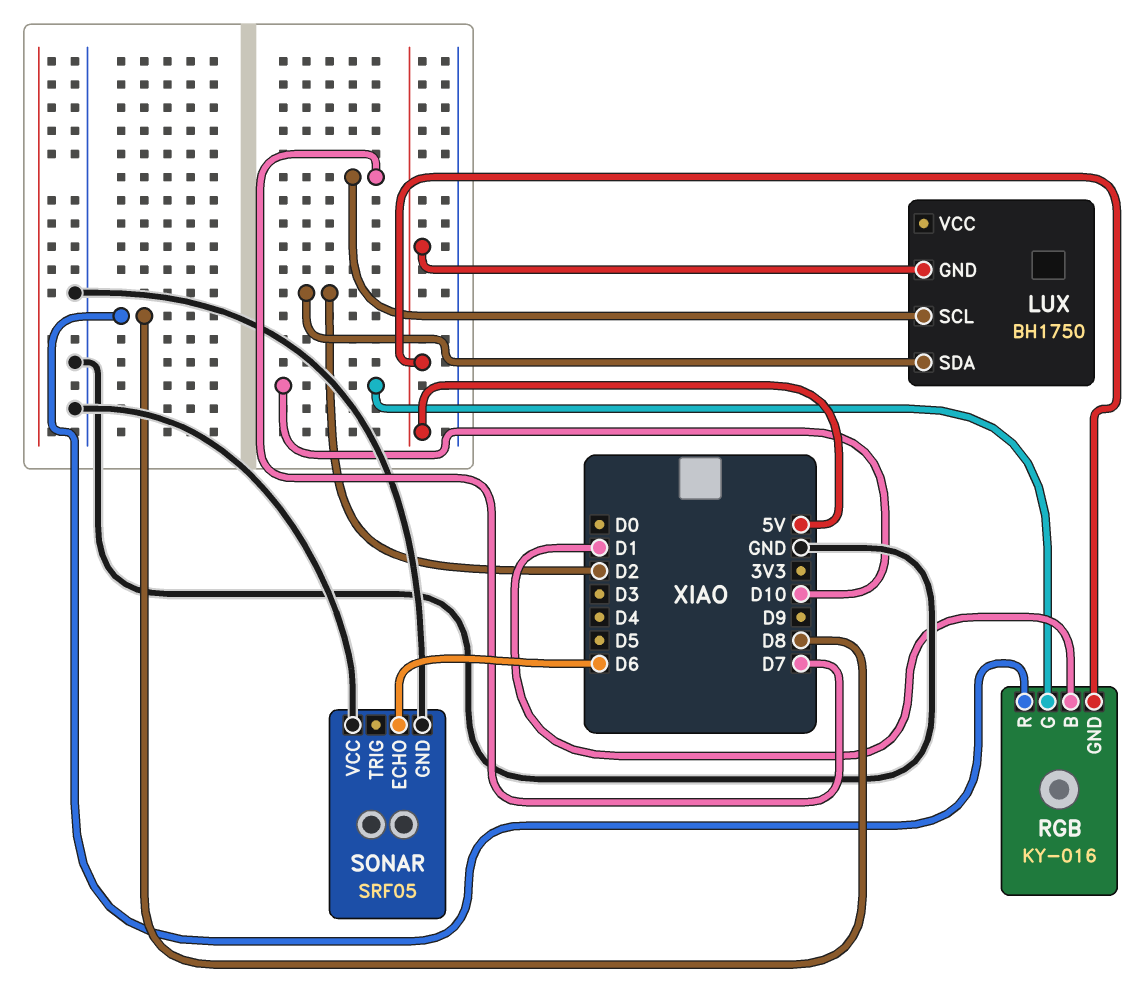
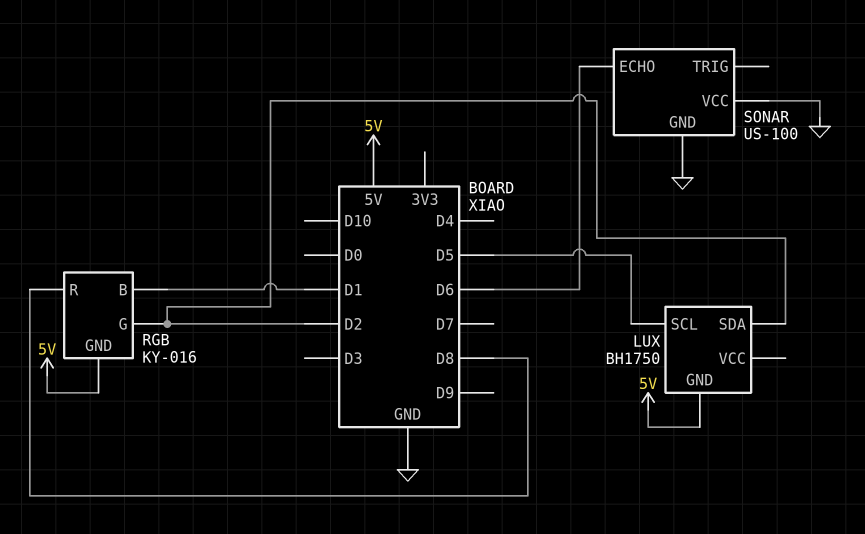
LUX pin SCL: D7 -> D5
RGB pin G: D10 -> D2
SONAR: SRF05 -> US-100

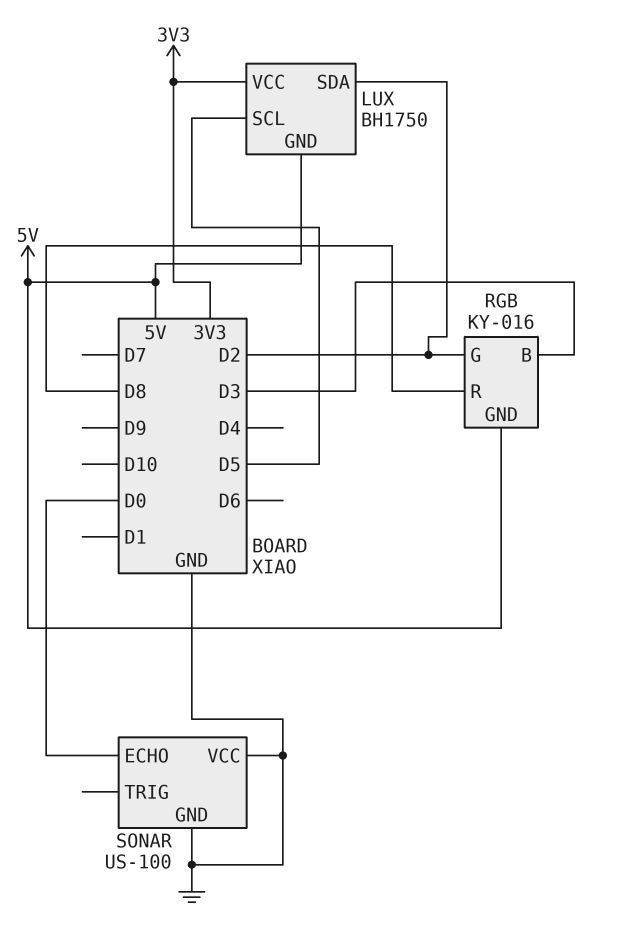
LUX pin VCC: none -> 3V3
RGB pin B: D1 -> D3
SONAR pin ECHO: D6 -> D0

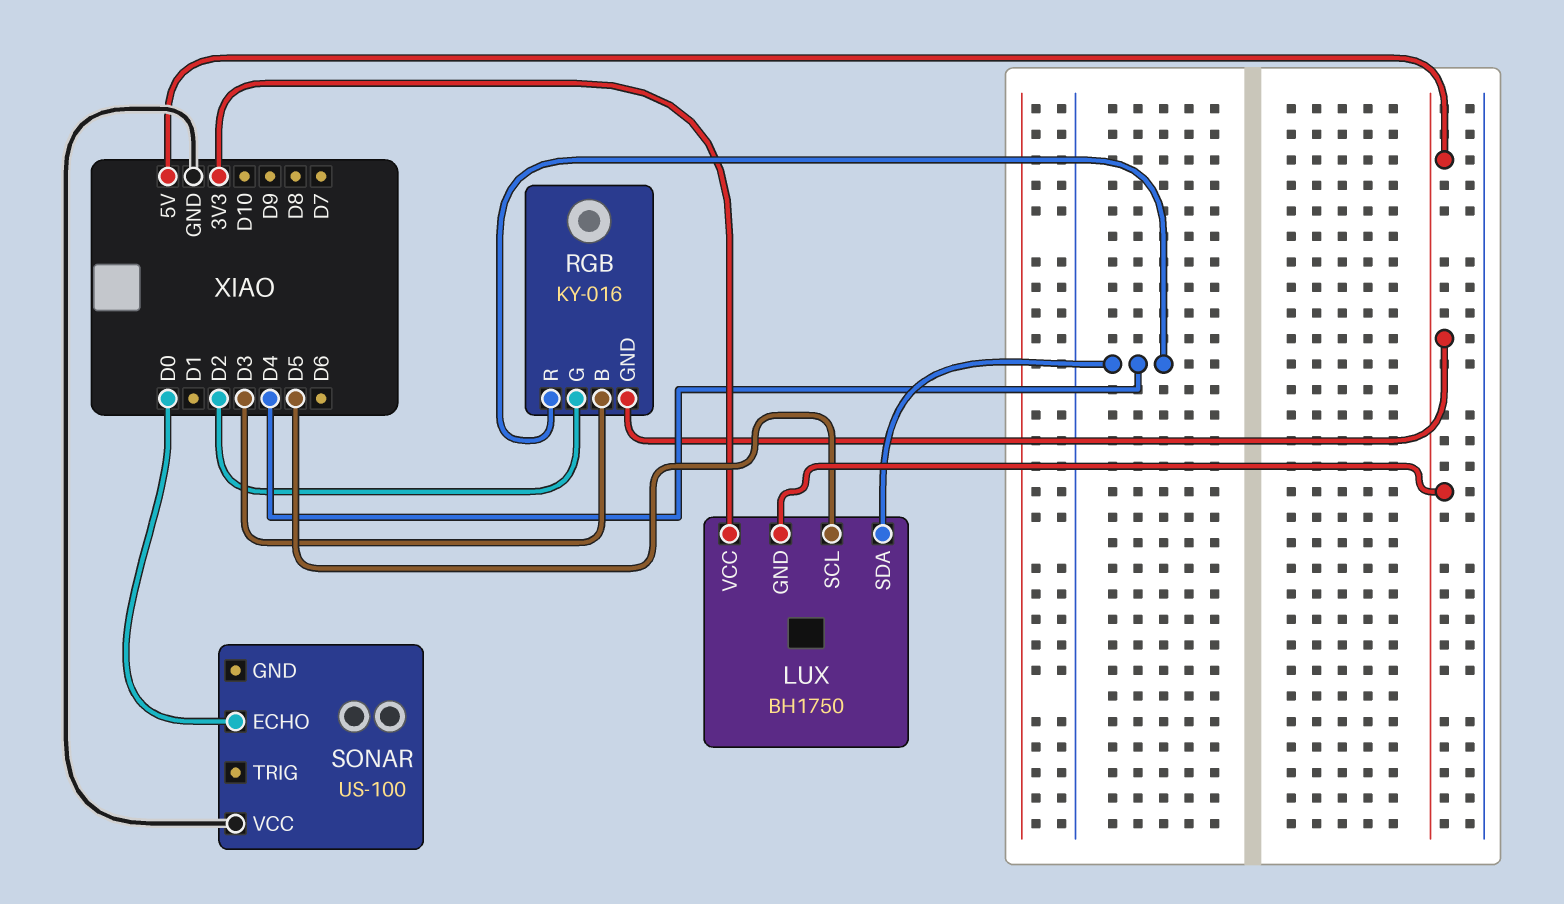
LUX pin SDA: D2 -> D4
RGB pin R: D8 -> D4
SONAR pin GND: GND -> none

